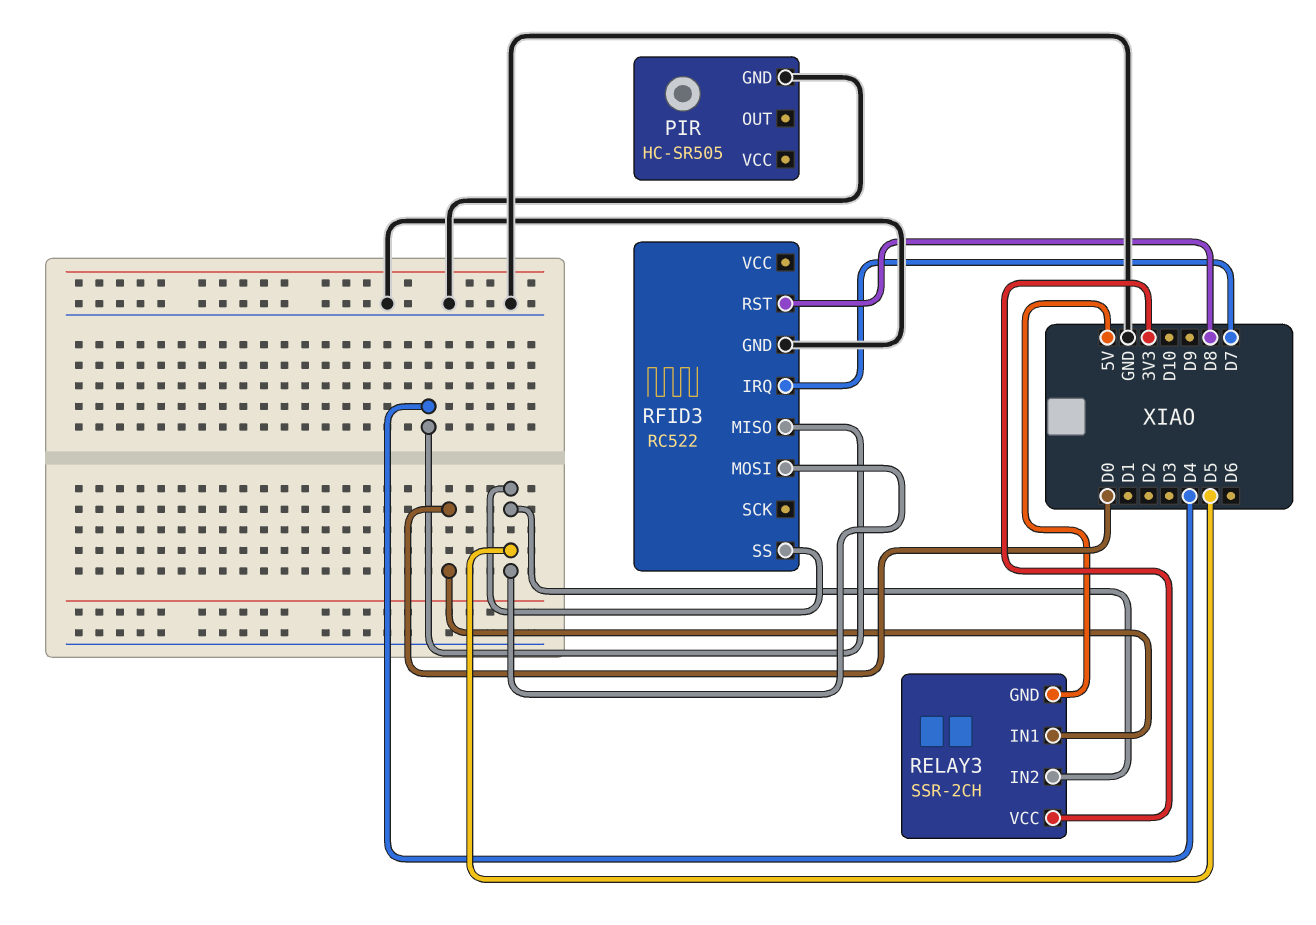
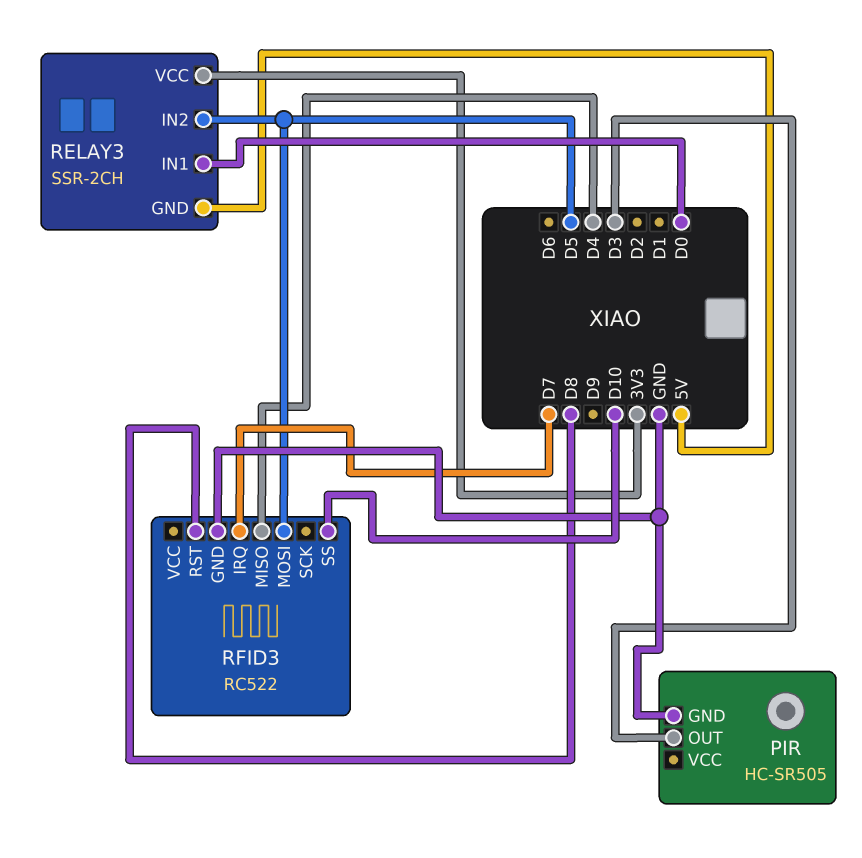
PIR pin OUT: none -> D3
RFID3 pin SS: D5 -> D10

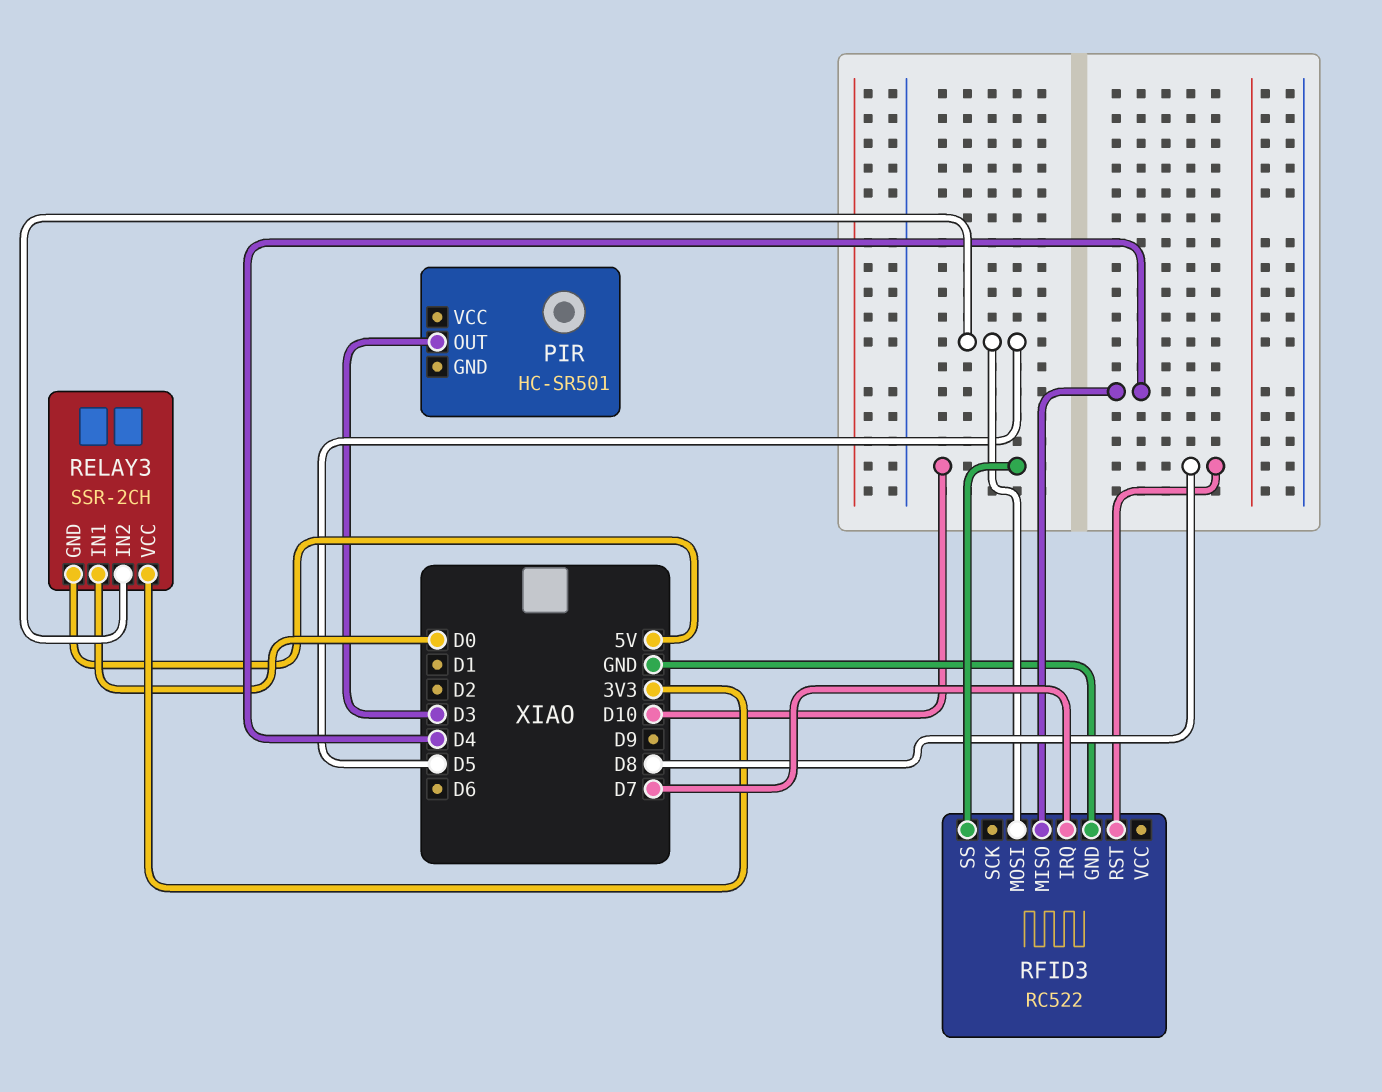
PIR: HC-SR505 -> HC-SR501
PIR pin GND: GND -> none

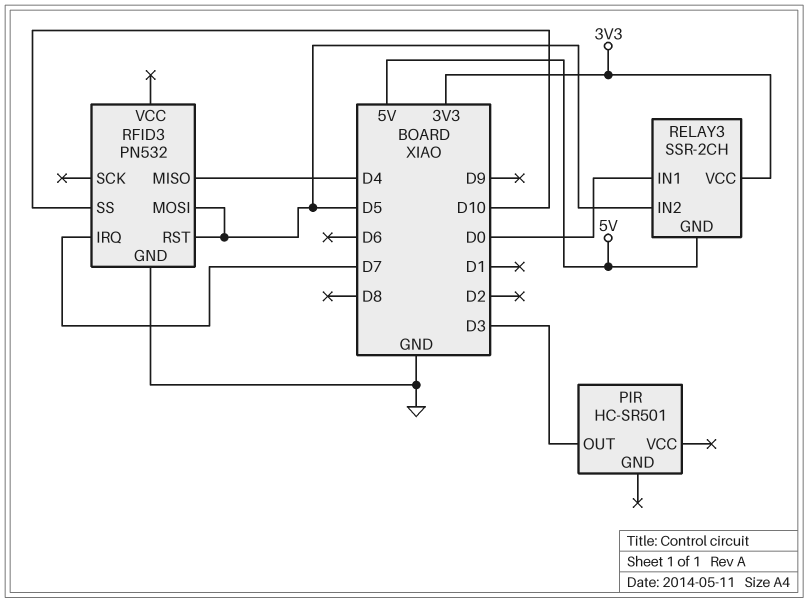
RFID3: RC522 -> PN532
RFID3 pin RST: D8 -> D5

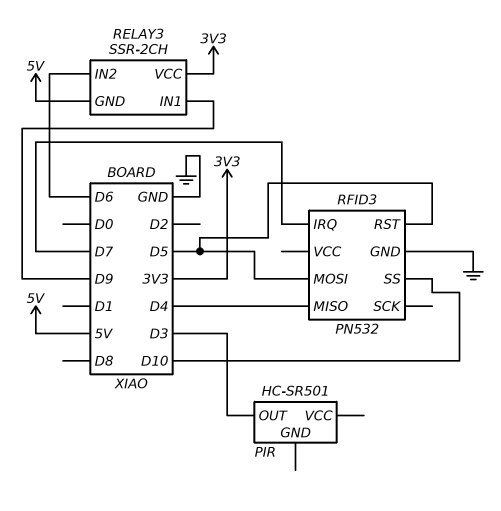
RELAY3 pin IN1: D0 -> D9
RELAY3 pin IN2: D5 -> D6

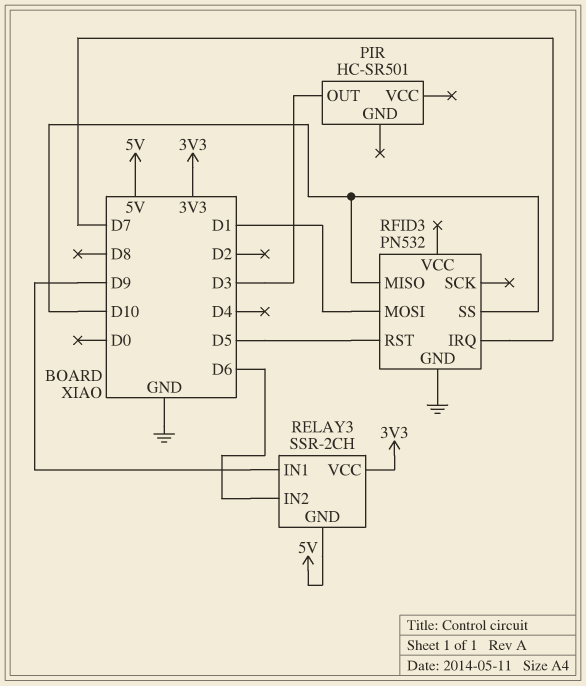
RFID3 pin MISO: D4 -> D10
RFID3 pin MOSI: D5 -> D1

